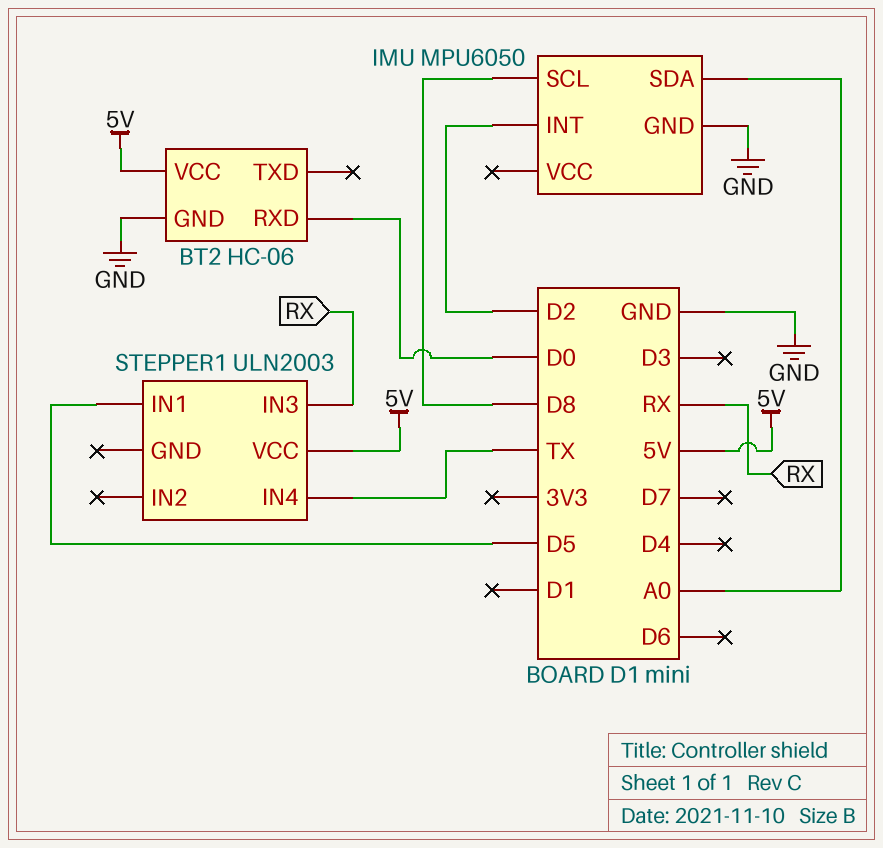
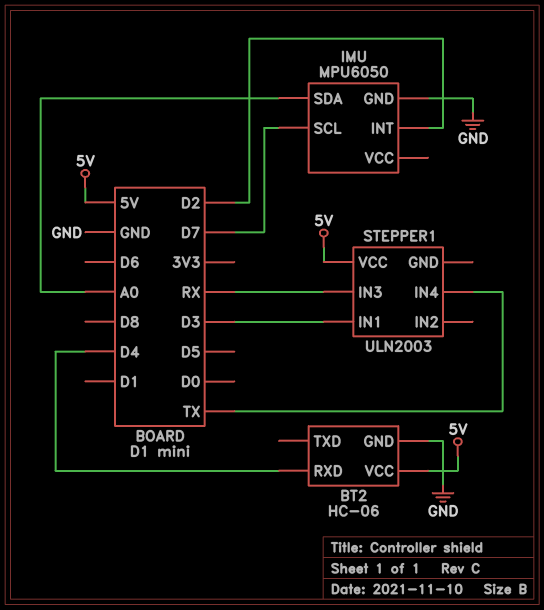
BT2 pin RXD: D0 -> D4
IMU pin SCL: D8 -> D7
STEPPER1 pin IN1: D5 -> D3

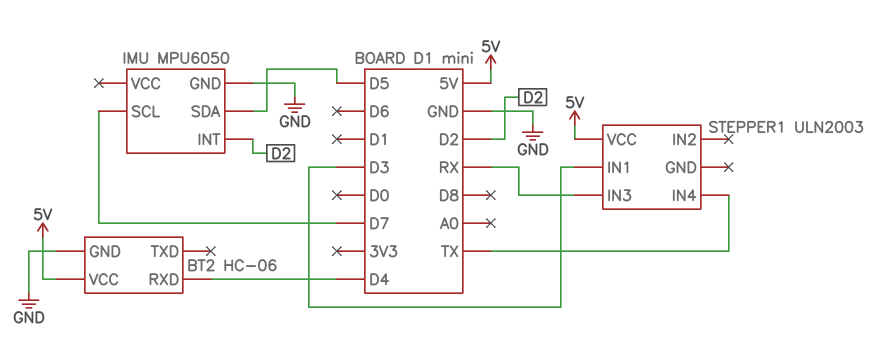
IMU pin SDA: A0 -> D5

